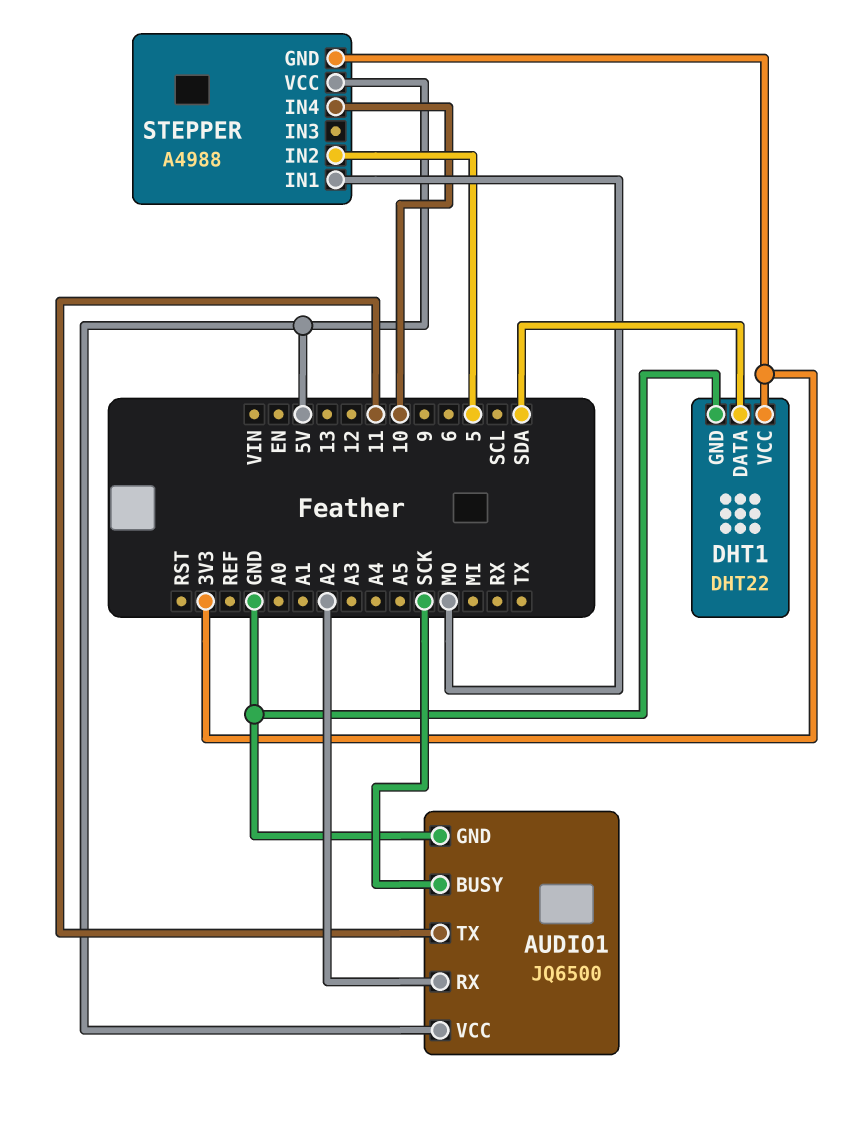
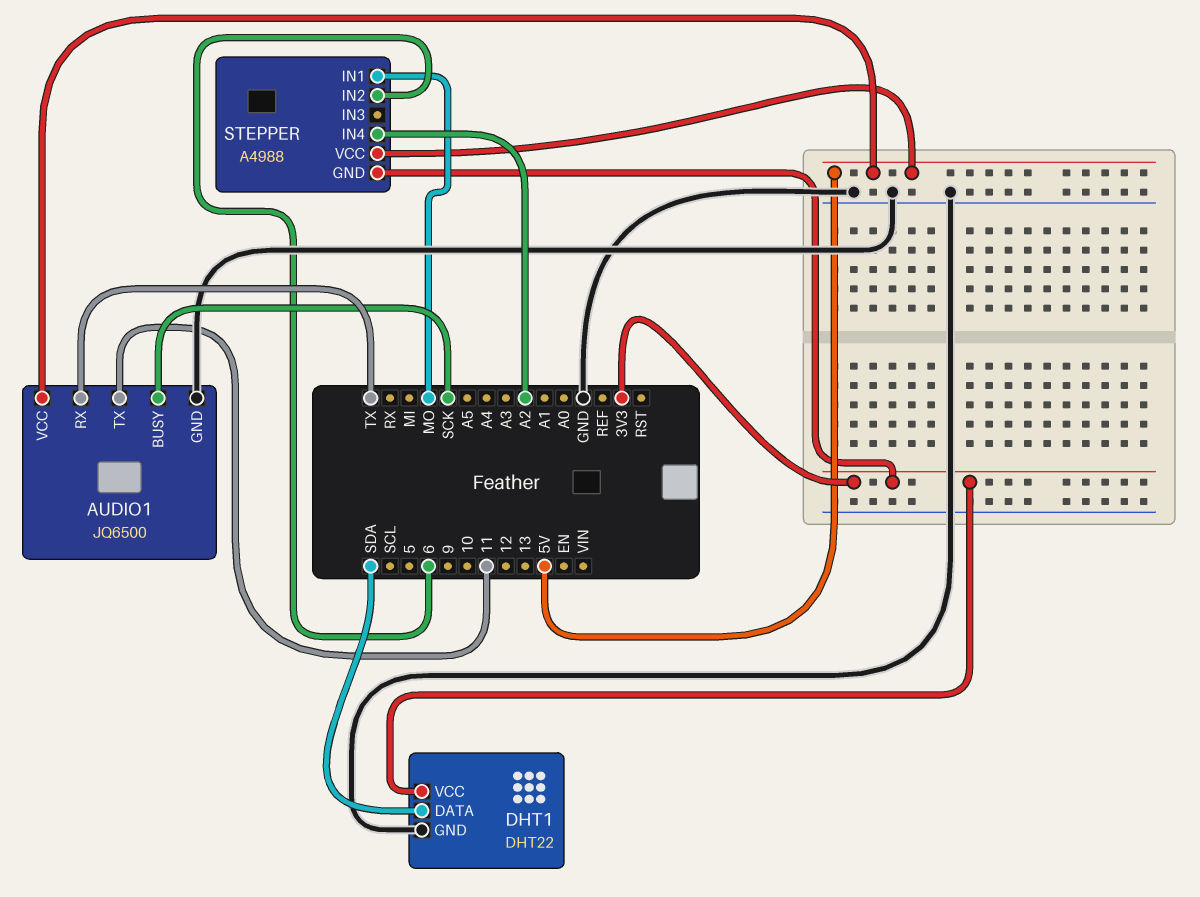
AUDIO1 pin RX: A2 -> TX
STEPPER pin IN2: 5 -> 6
STEPPER pin IN4: 10 -> A2

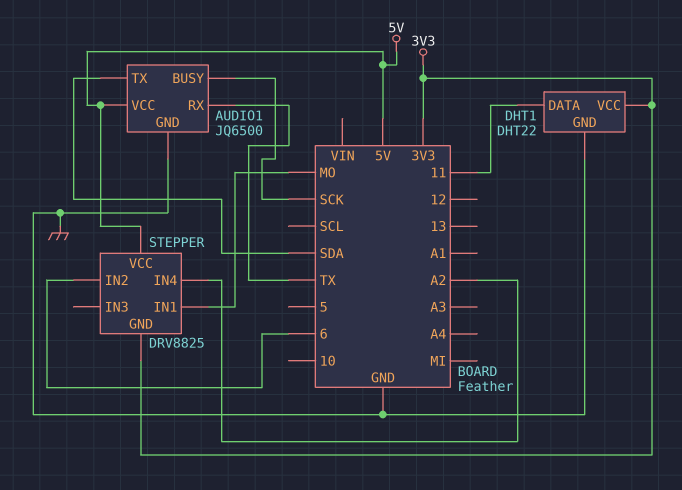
AUDIO1 pin TX: 11 -> SDA
DHT1 pin DATA: SDA -> 11
STEPPER: A4988 -> DRV8825

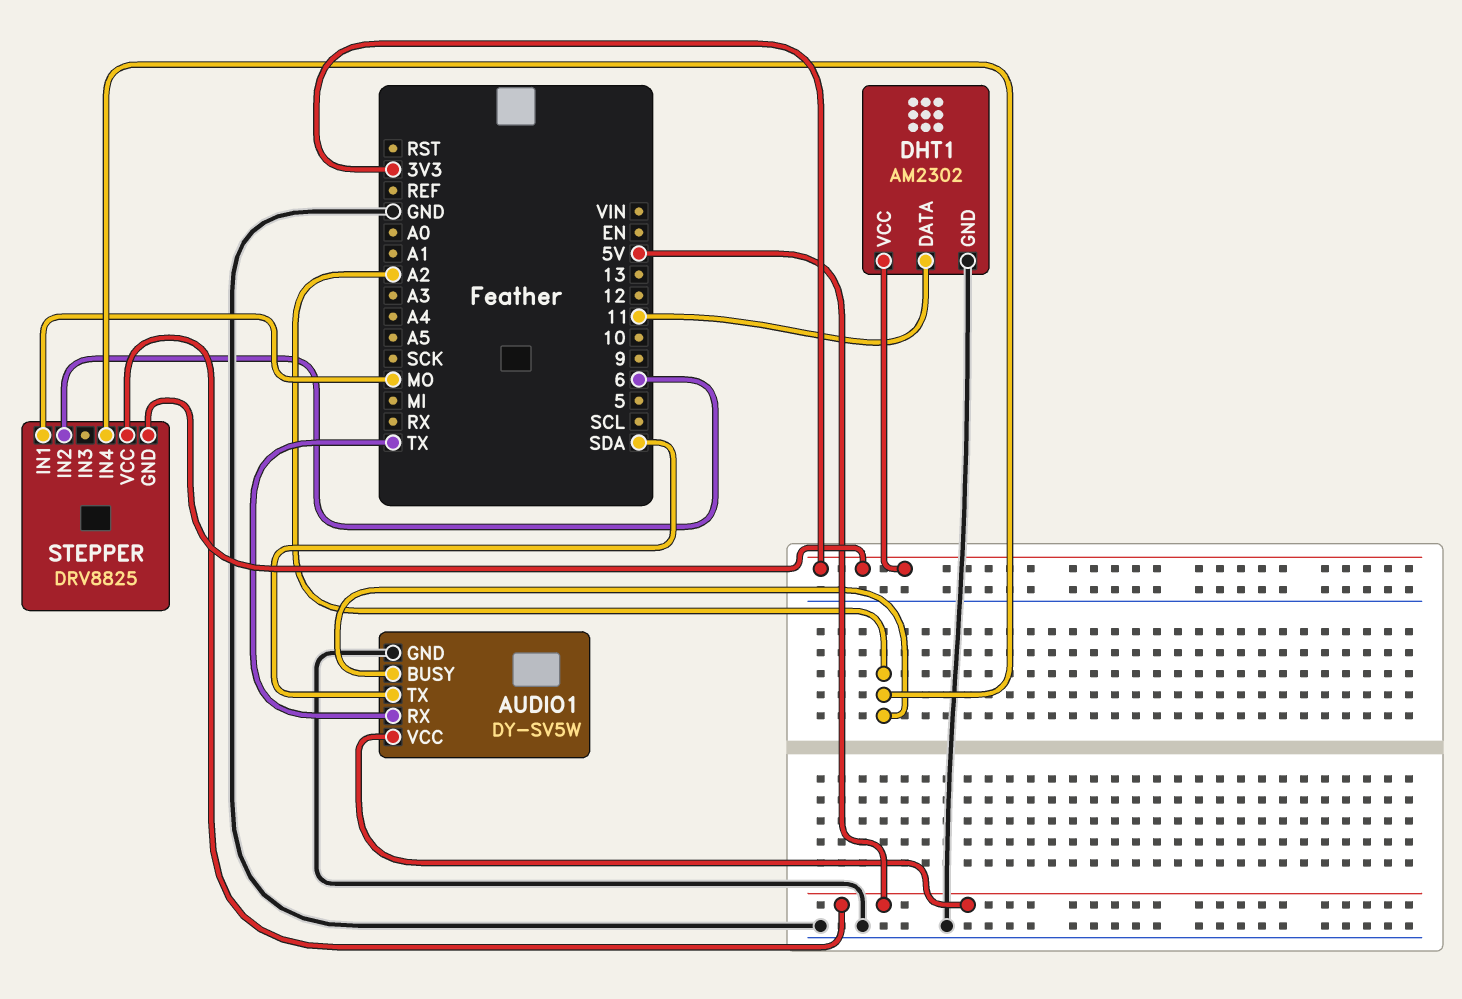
AUDIO1: JQ6500 -> DY-SV5W
AUDIO1 pin BUSY: SCK -> A2
DHT1: DHT22 -> AM2302

